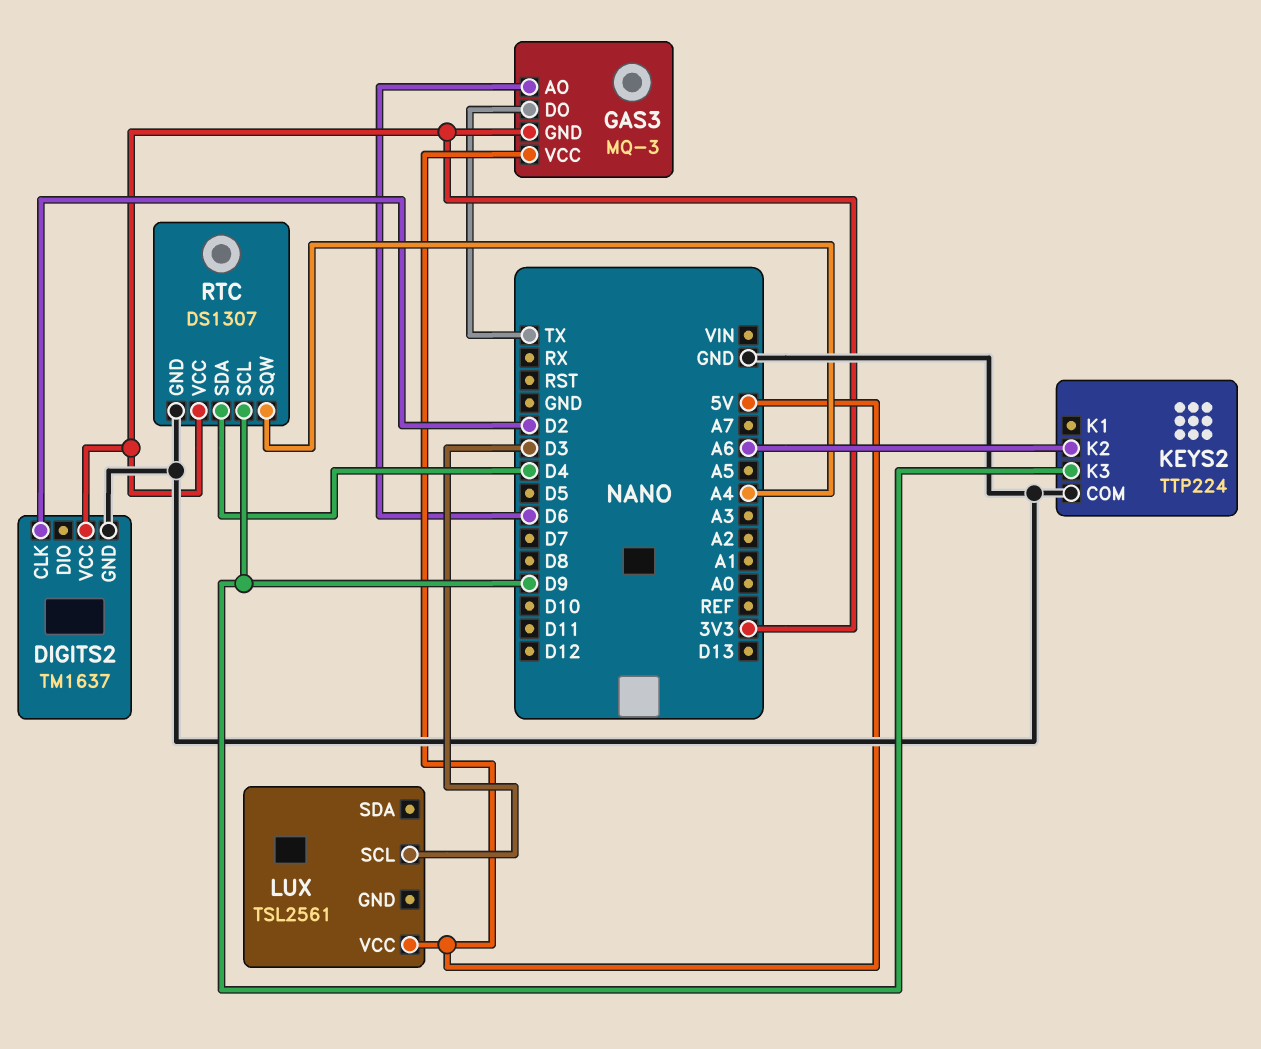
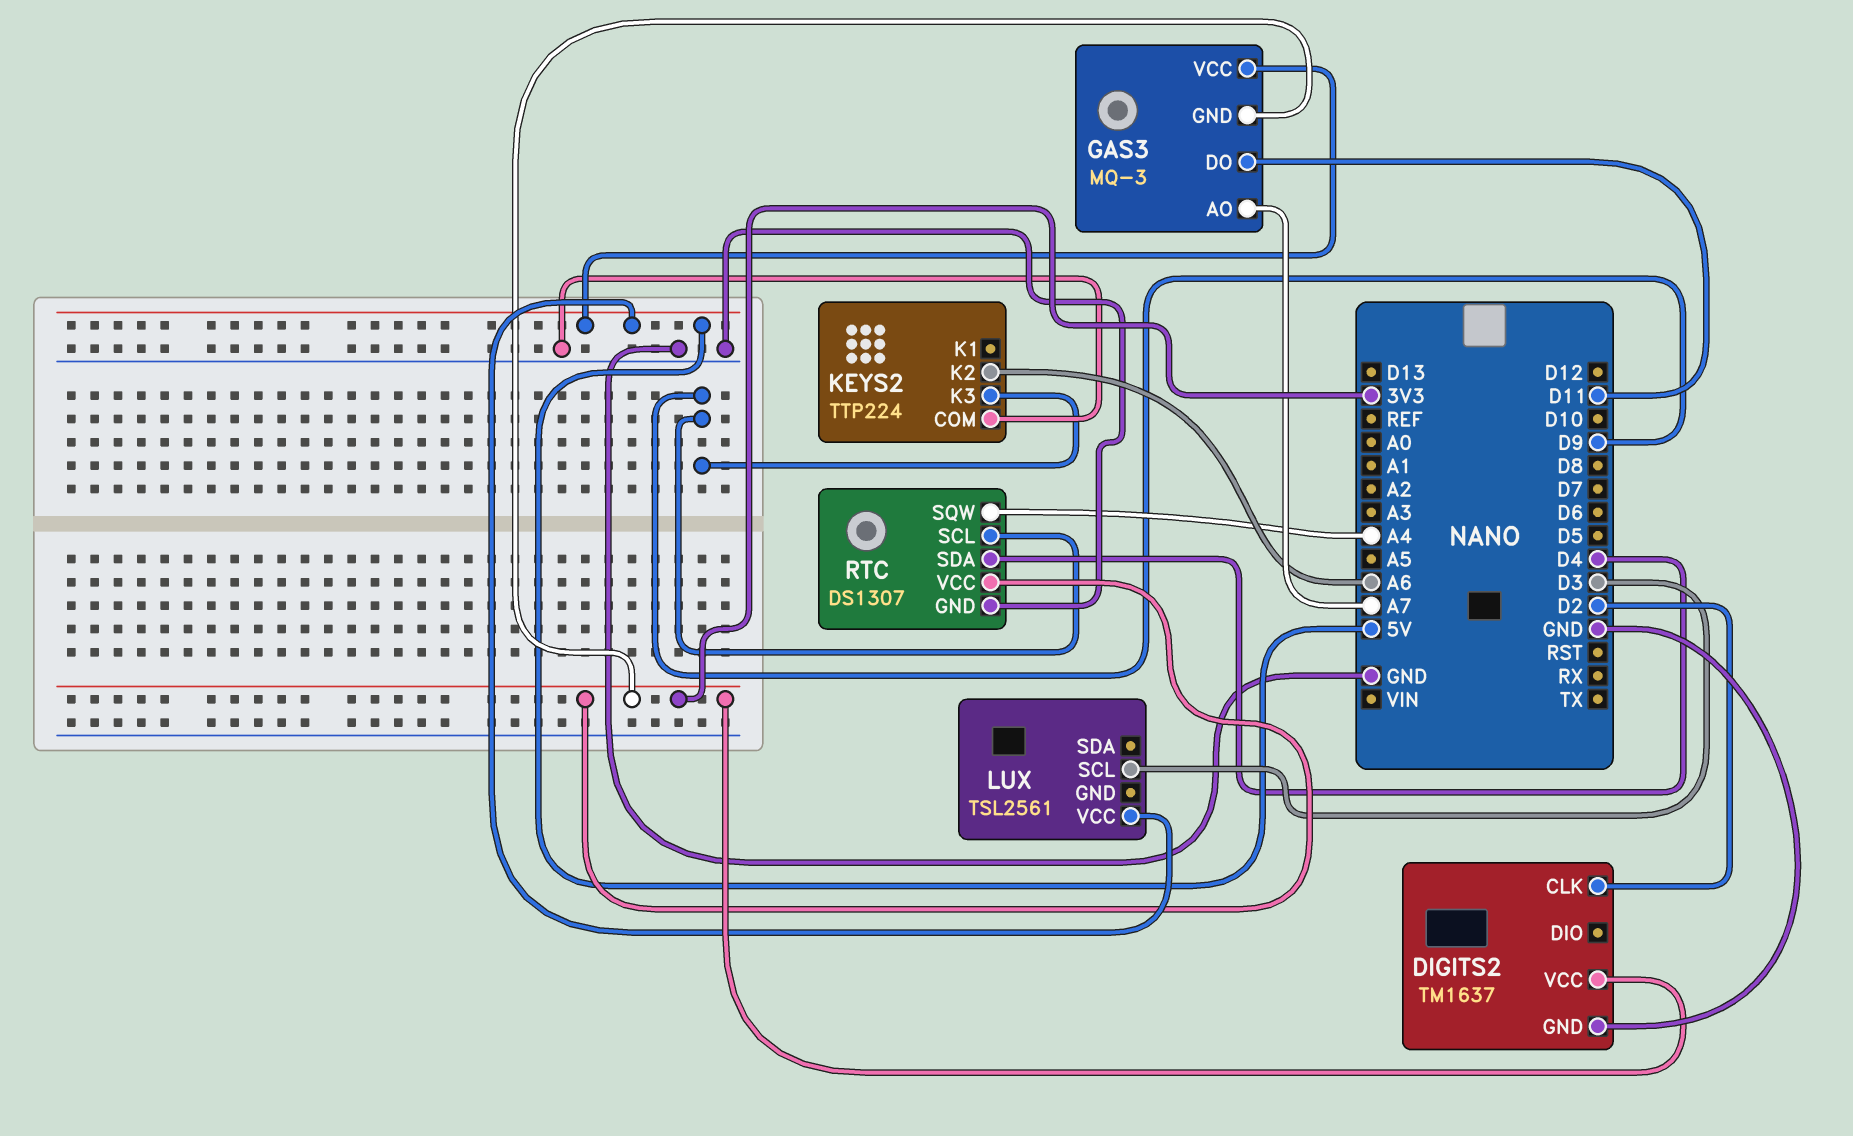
GAS3 pin AO: D6 -> A7
GAS3 pin DO: TX -> D11

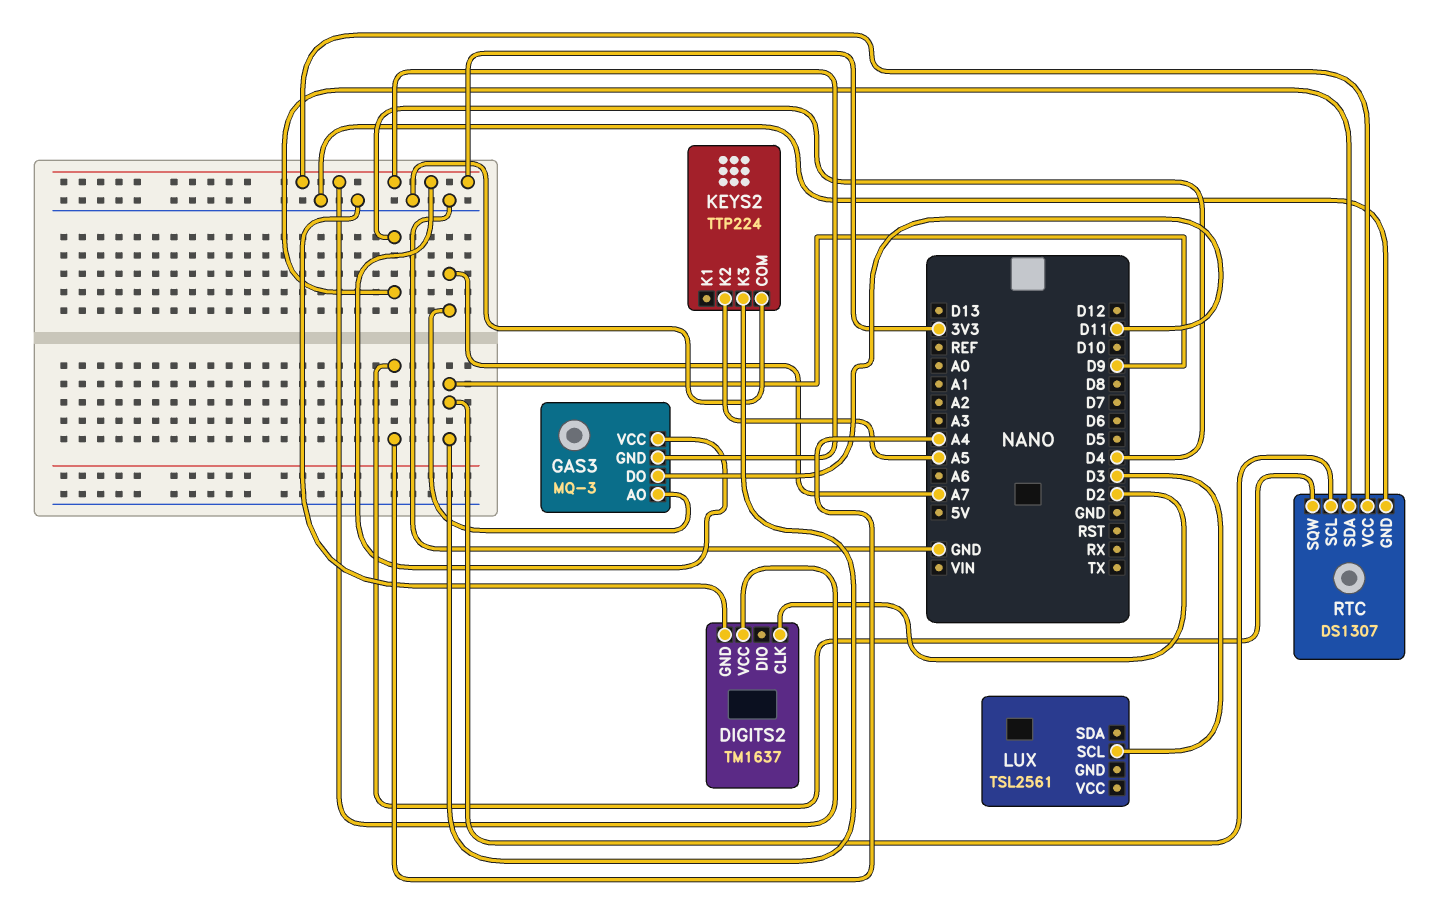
GAS3 pin VCC: 5V -> 3V3
KEYS2 pin K2: A6 -> A5
LUX pin VCC: 5V -> none

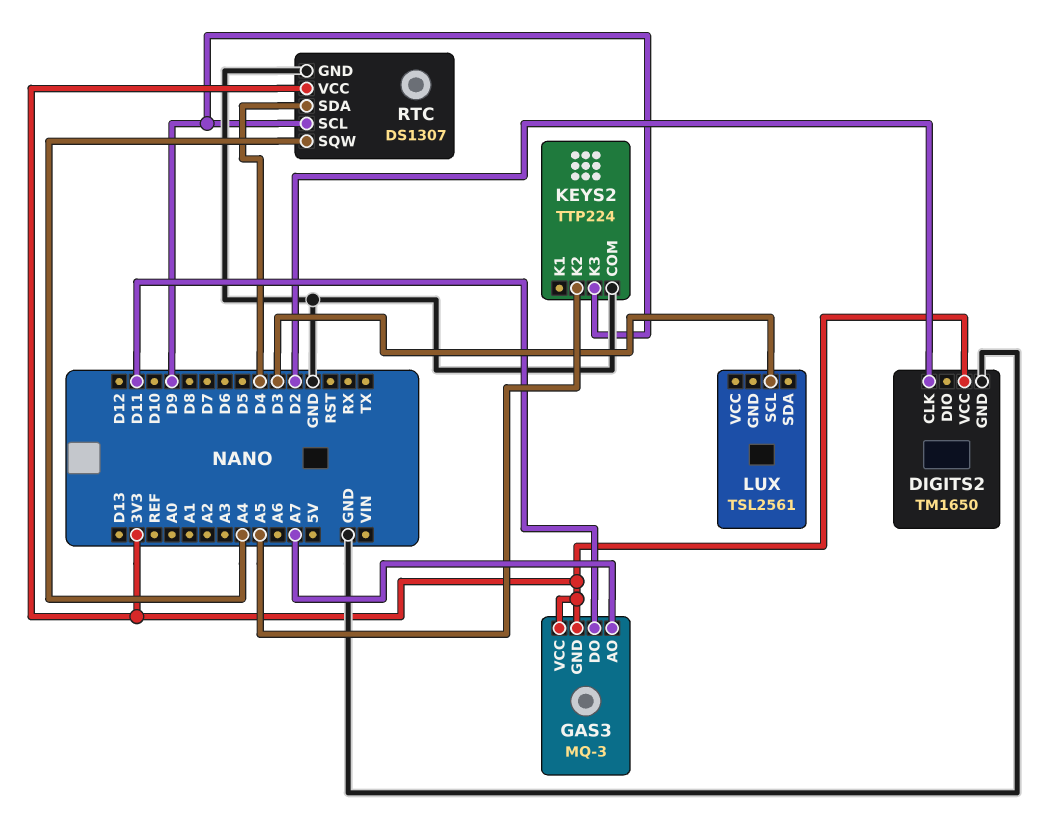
DIGITS2: TM1637 -> TM1650

